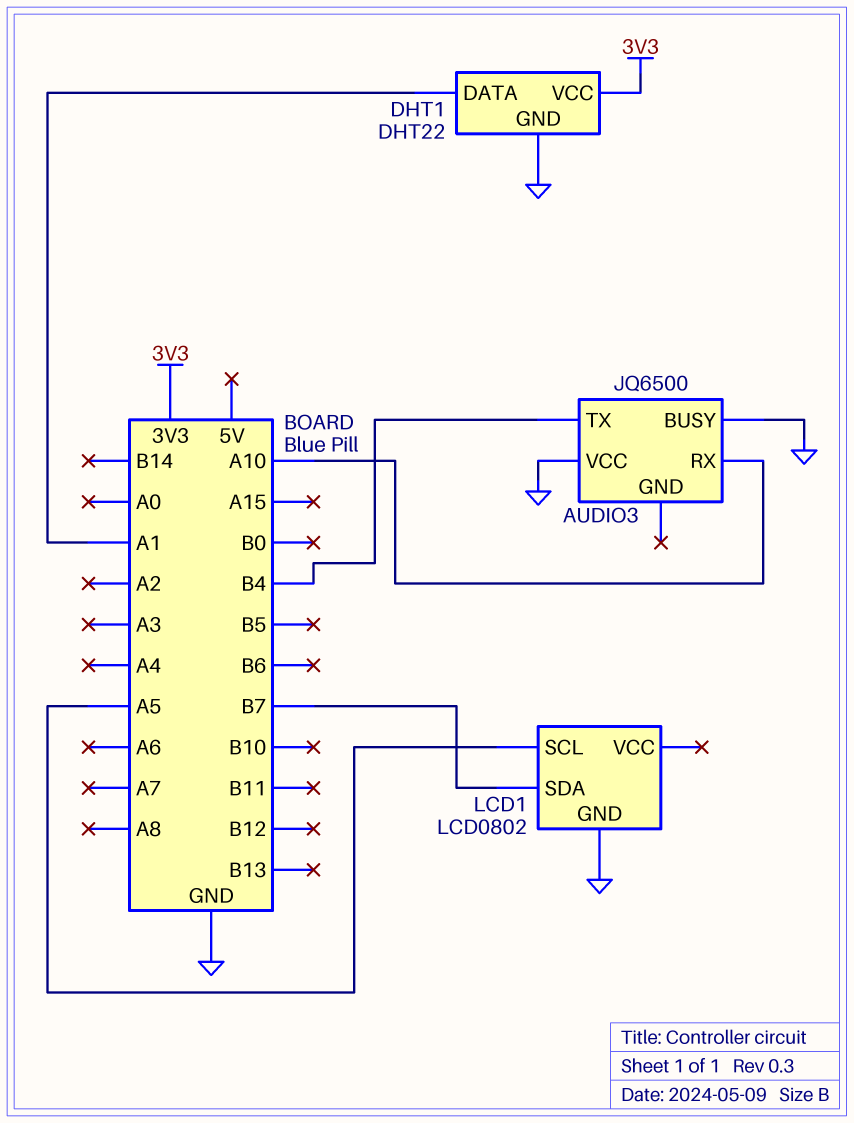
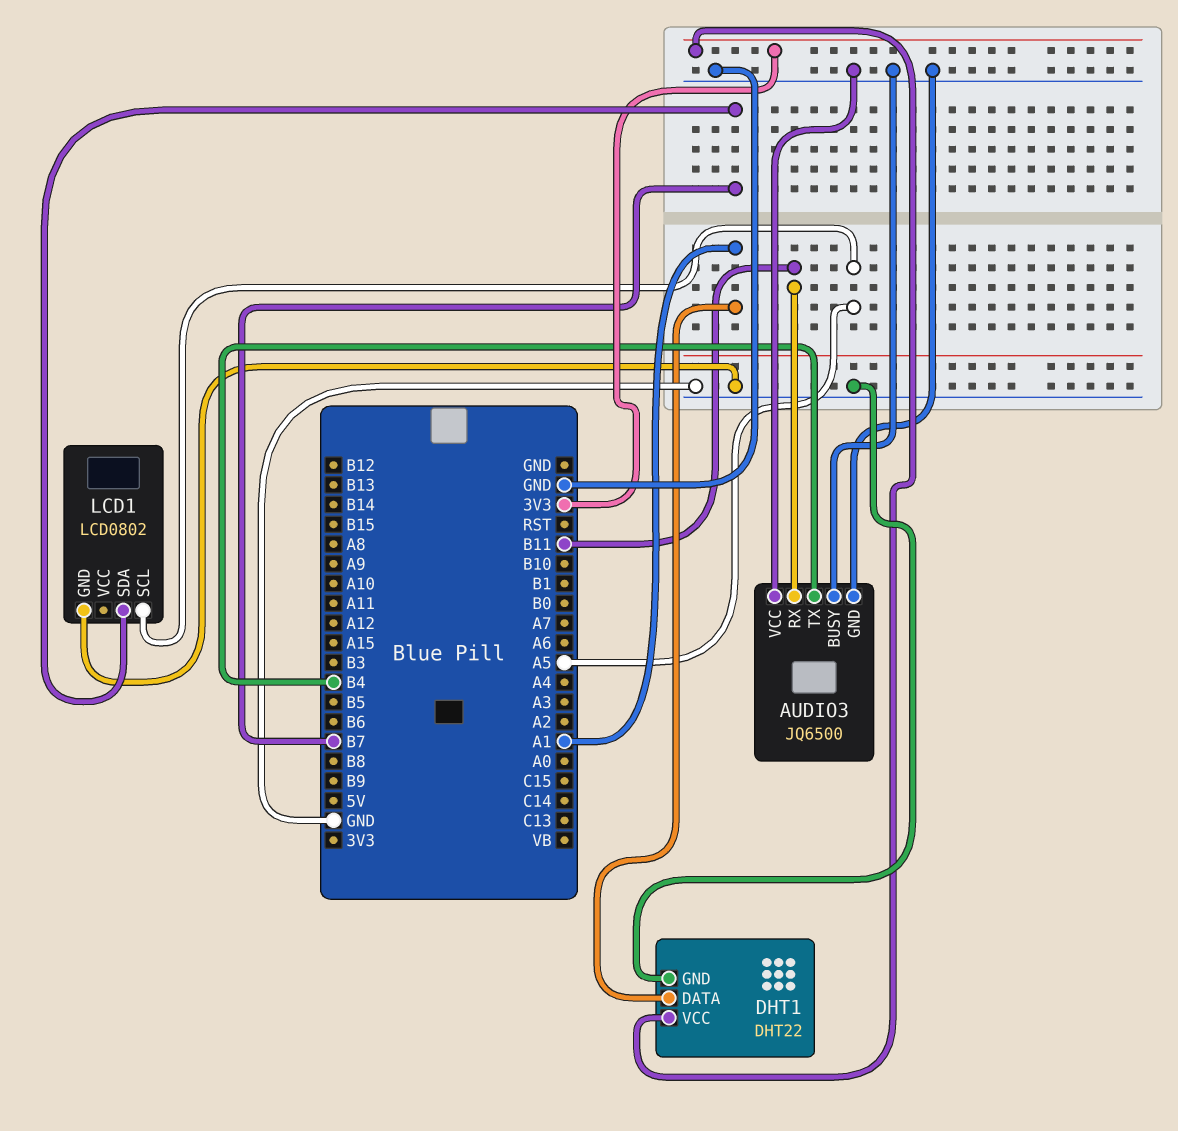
AUDIO3 pin GND: none -> GND
AUDIO3 pin RX: A10 -> B11

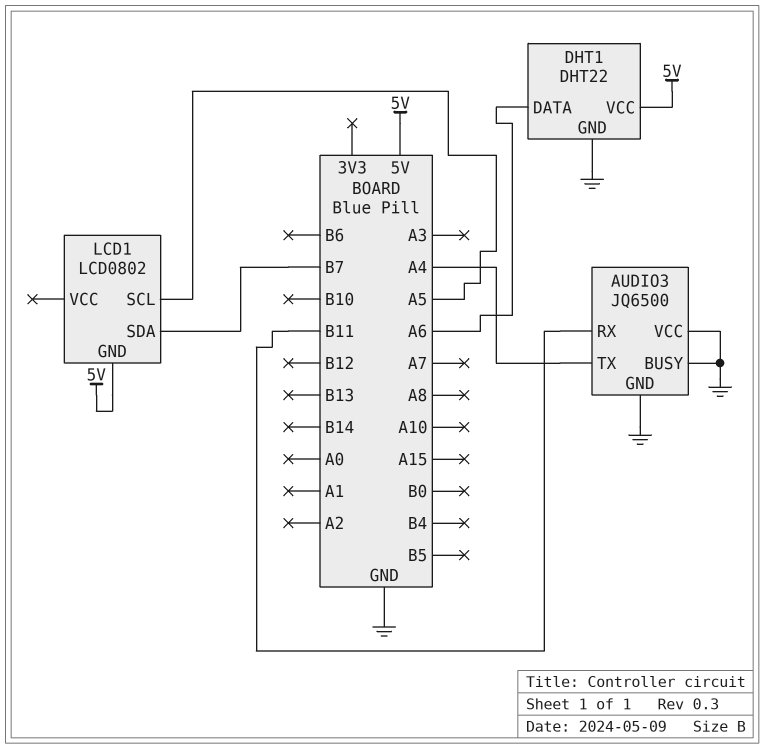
AUDIO3 pin TX: B4 -> A4
DHT1 pin DATA: A1 -> A6
DHT1 pin VCC: 3V3 -> 5V
LCD1 pin GND: GND -> 5V

